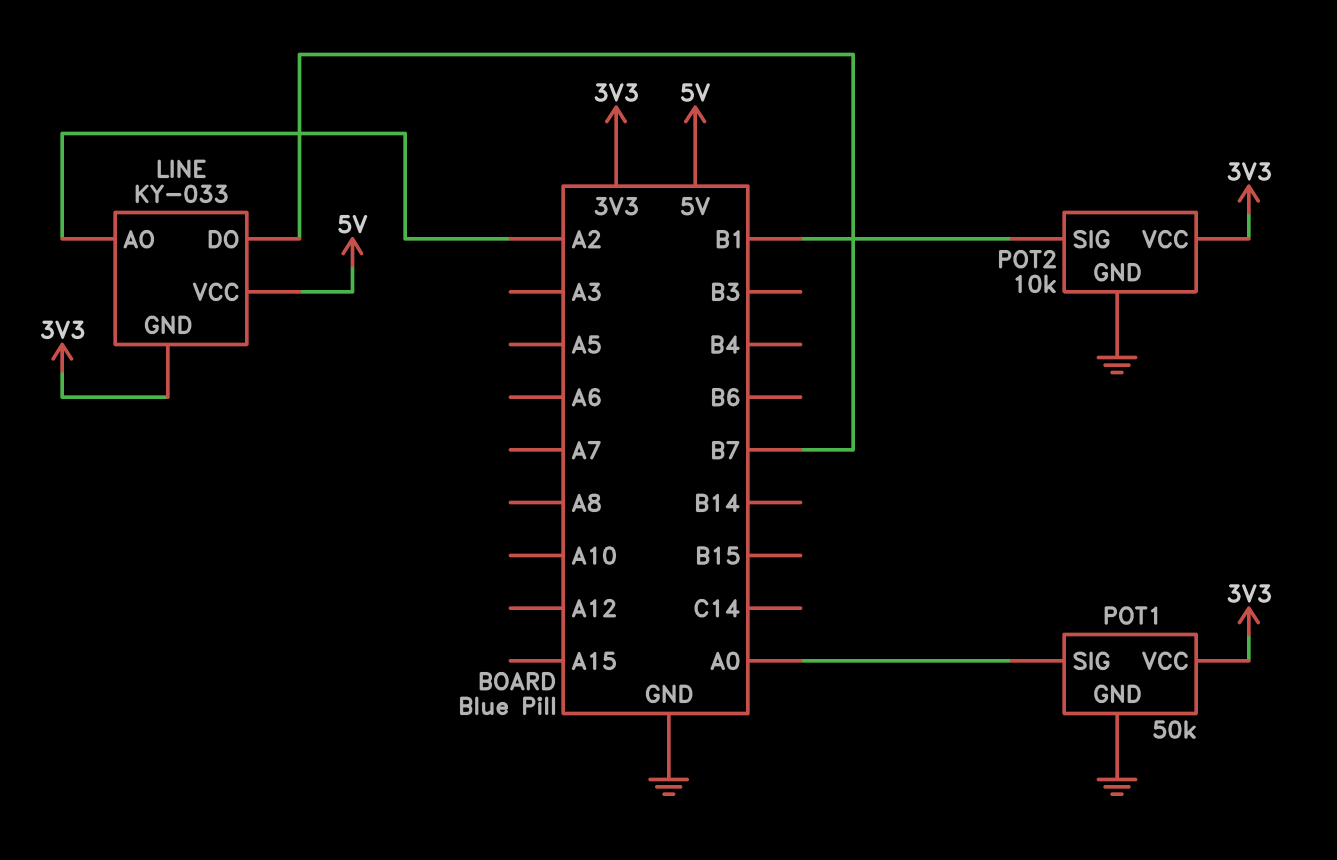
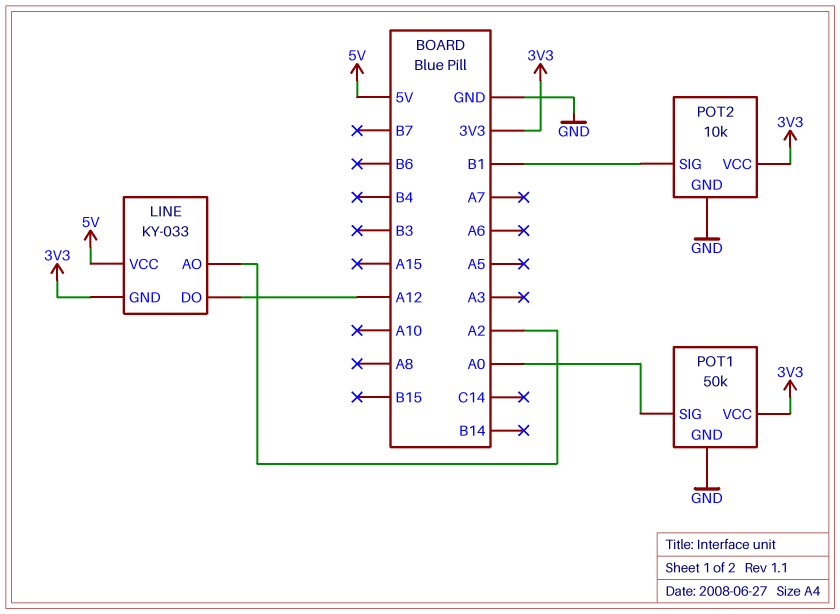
LINE pin DO: B7 -> A12

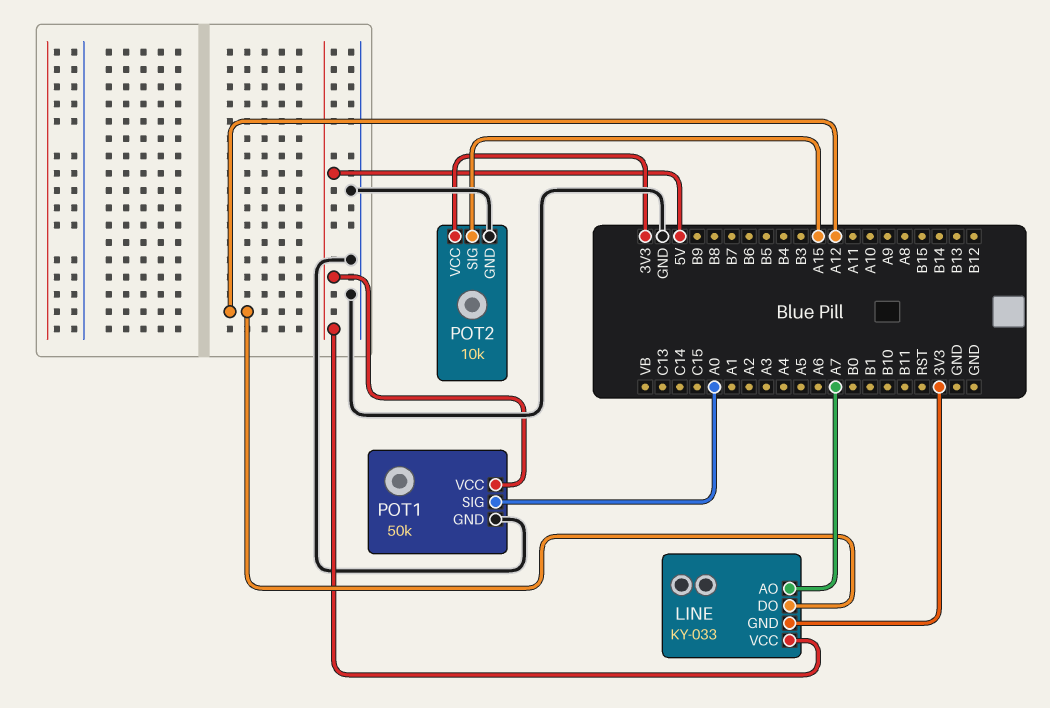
LINE pin AO: A2 -> A7
POT1 pin VCC: 3V3 -> 5V
POT2 pin SIG: B1 -> A15

